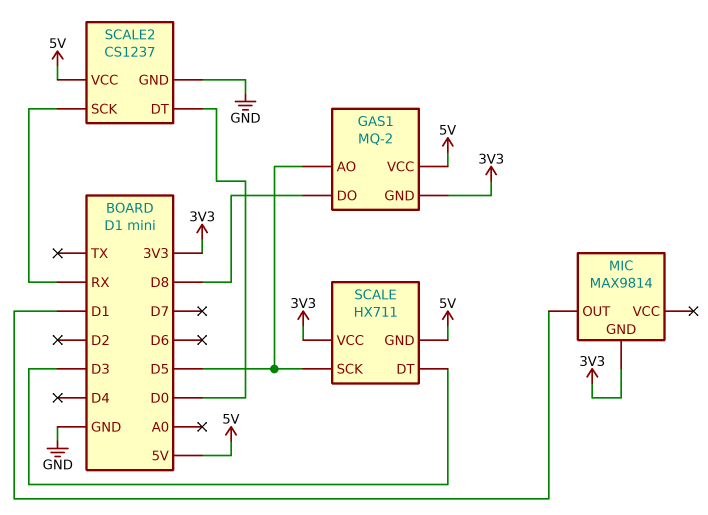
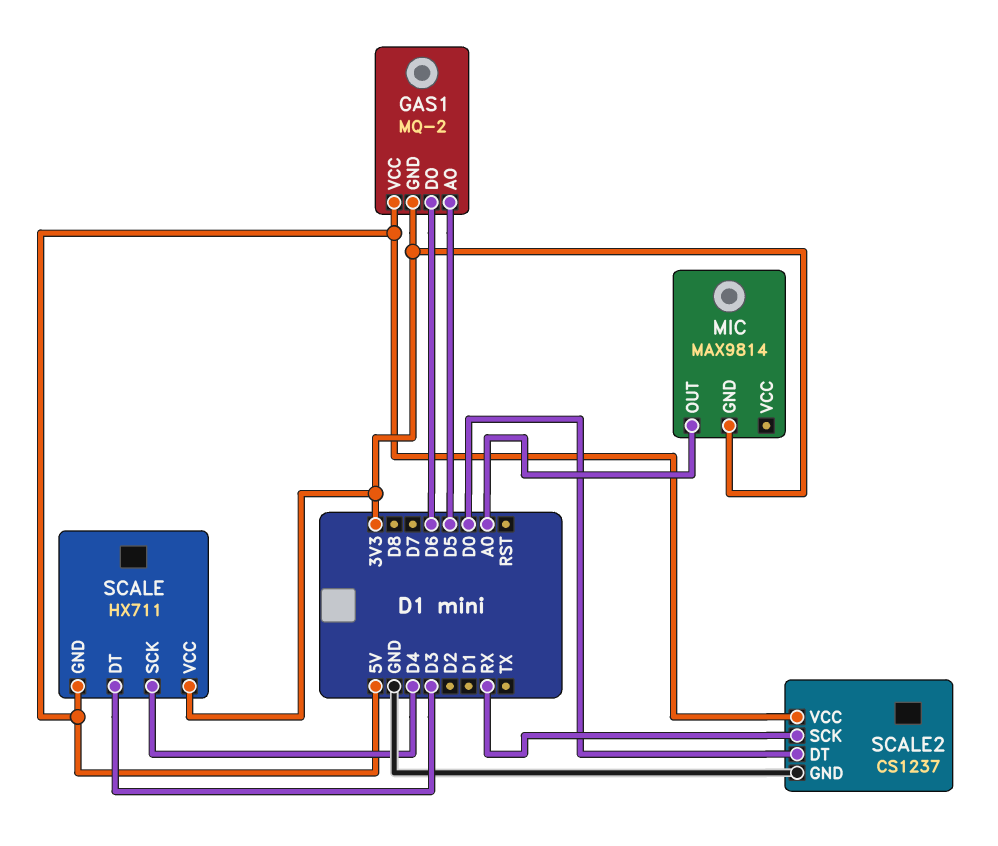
GAS1 pin DO: D8 -> D6
MIC pin OUT: D1 -> A0
SCALE pin SCK: D5 -> D4

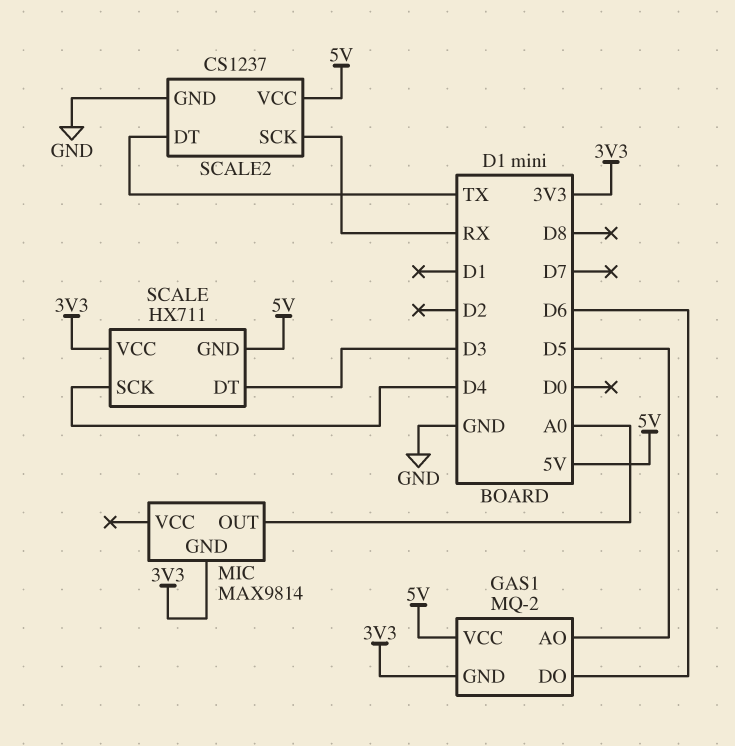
SCALE2 pin DT: D0 -> TX

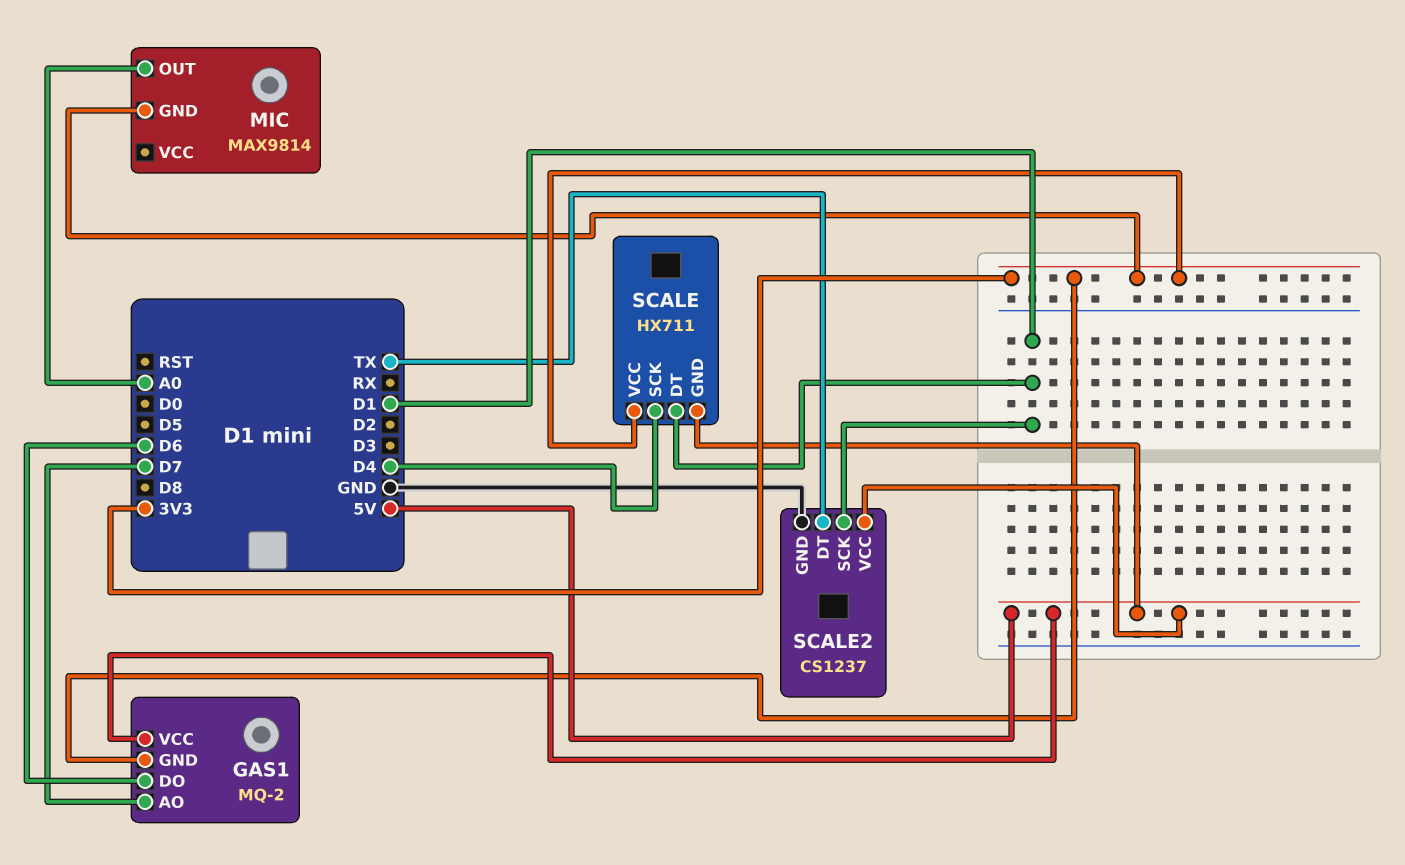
GAS1 pin AO: D5 -> D7
SCALE pin DT: D3 -> D1
SCALE2 pin SCK: RX -> D1

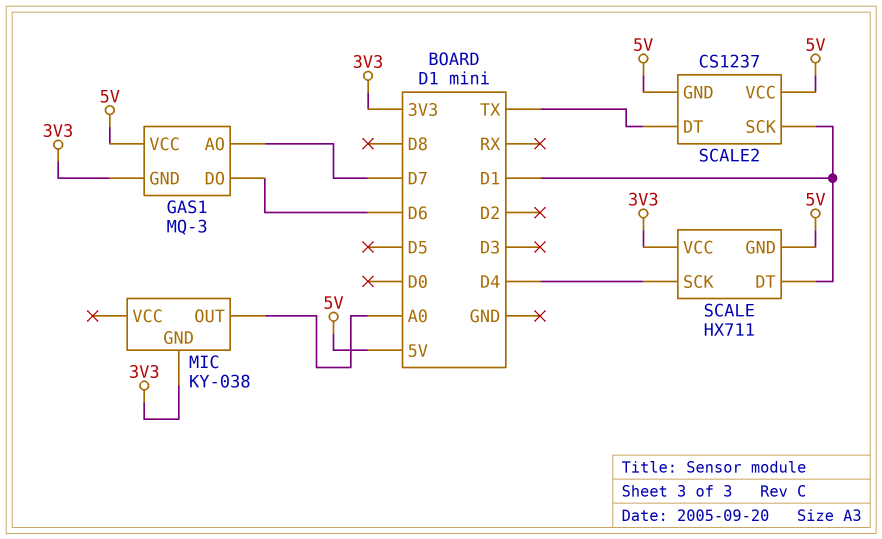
GAS1: MQ-2 -> MQ-3
MIC: MAX9814 -> KY-038
SCALE2 pin GND: GND -> 5V

